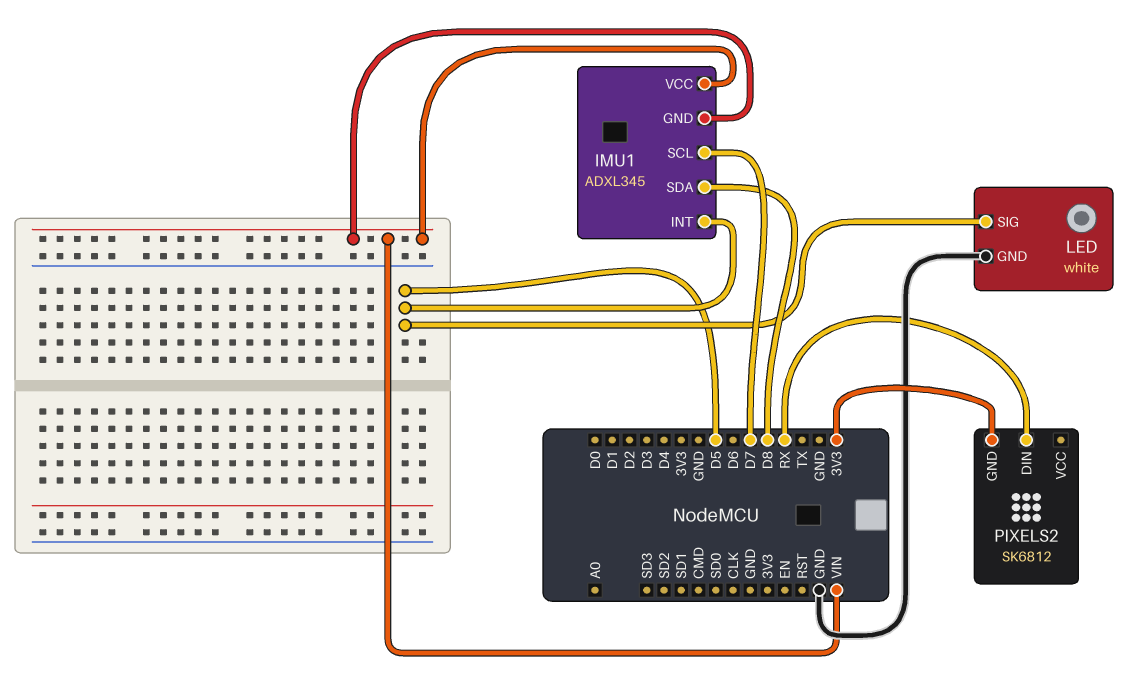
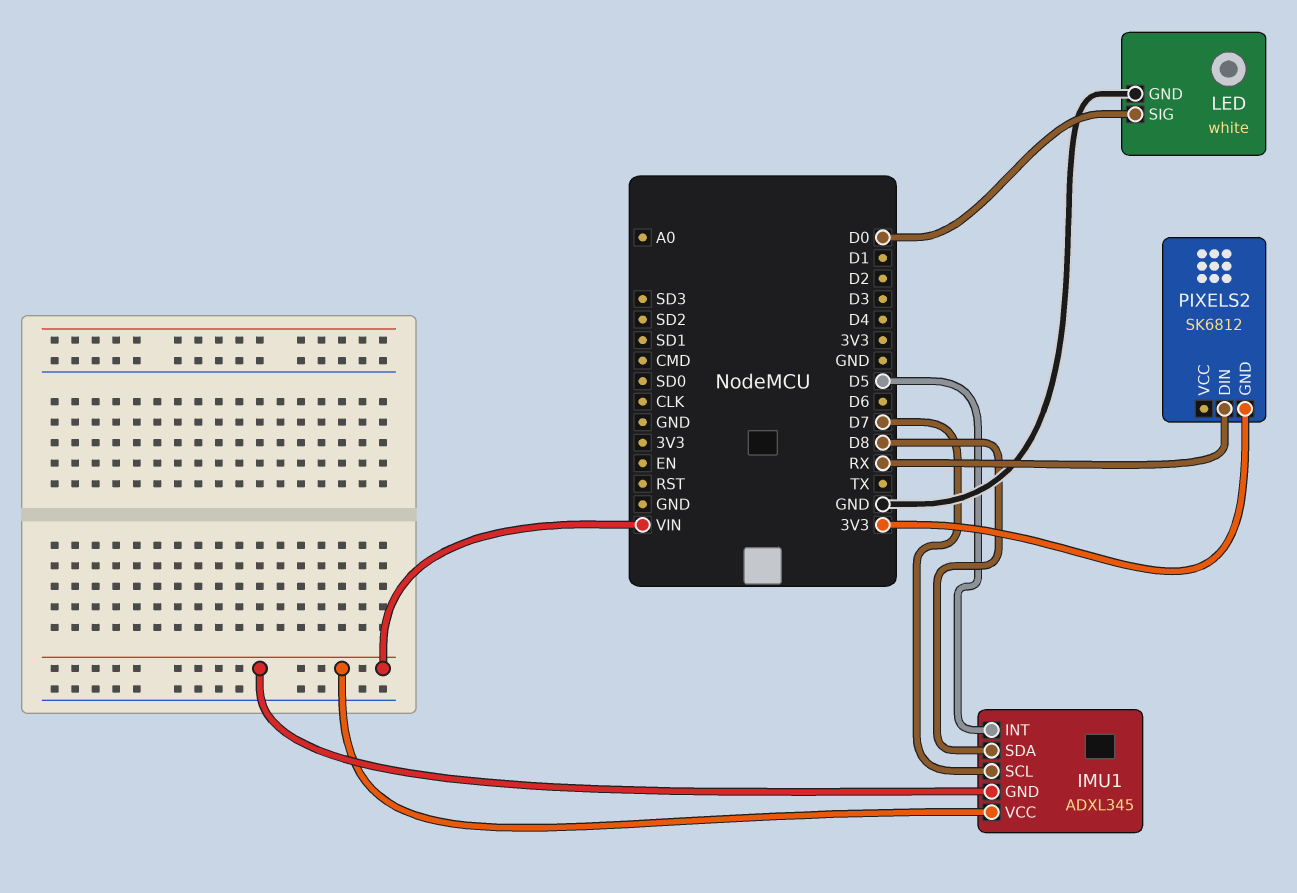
LED pin SIG: D5 -> D0

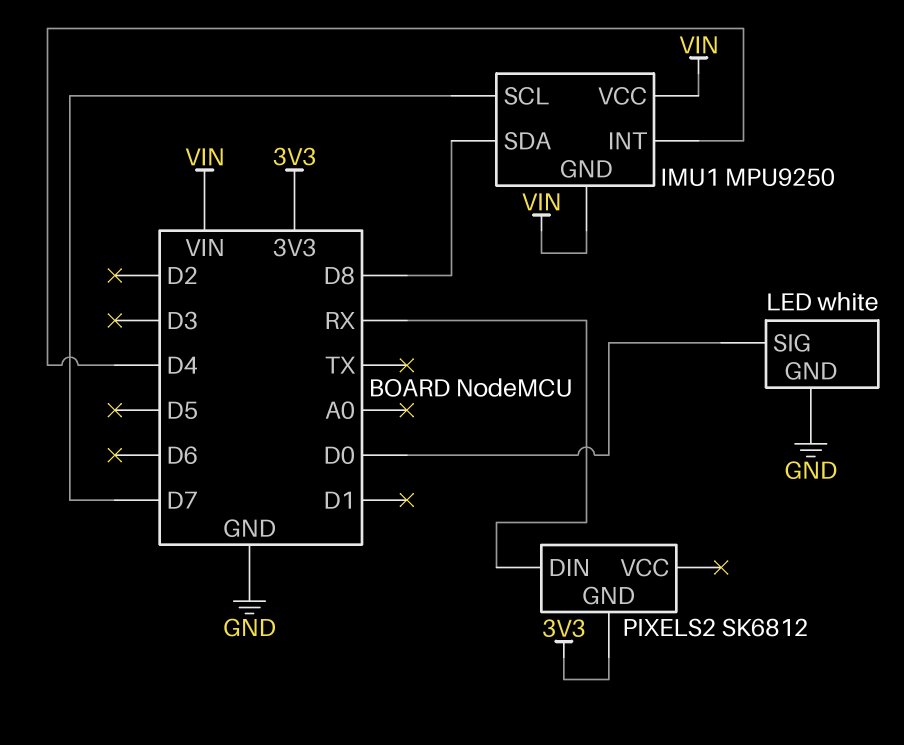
IMU1: ADXL345 -> MPU9250
IMU1 pin INT: D5 -> D4

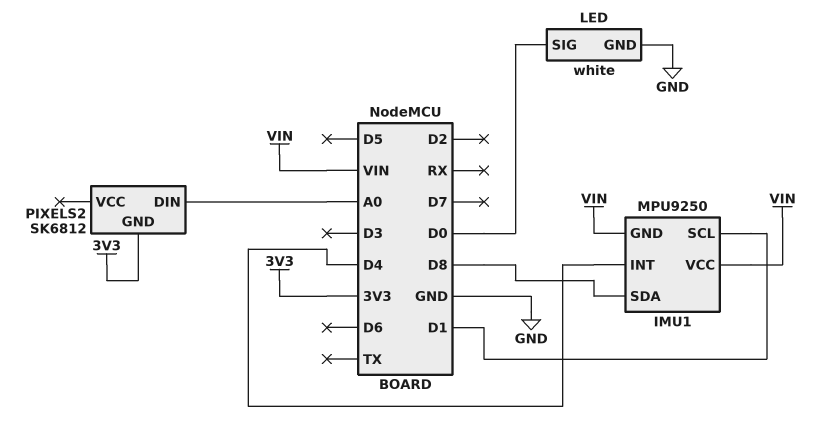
IMU1 pin SCL: D7 -> D1
PIXELS2 pin DIN: RX -> A0

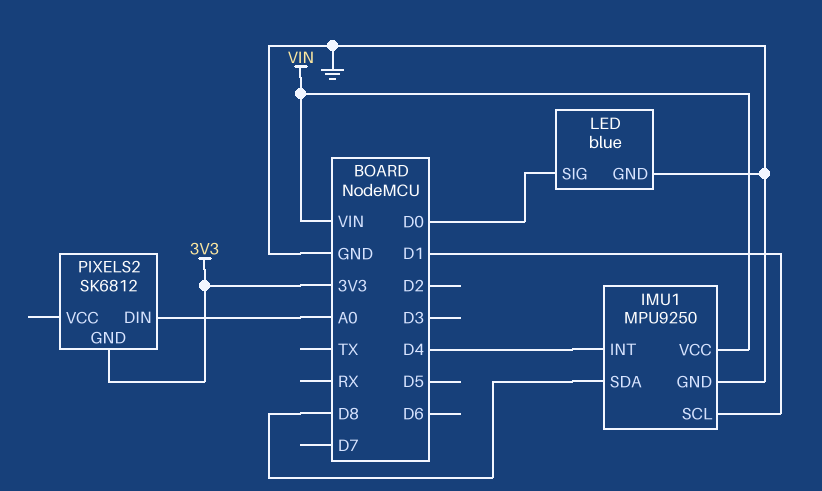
IMU1 pin GND: VIN -> GND
LED: white -> blue

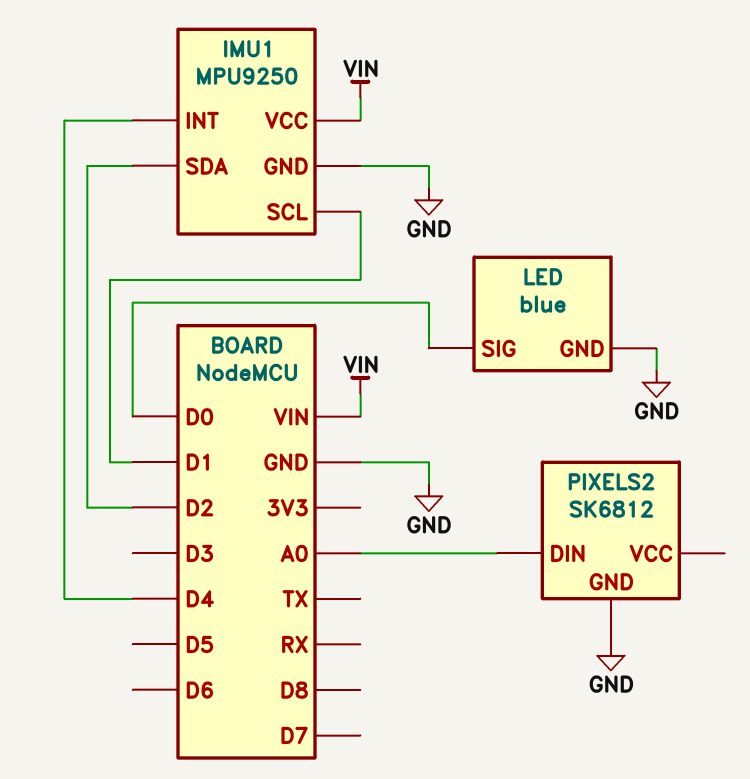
IMU1 pin SDA: D8 -> D2
PIXELS2 pin GND: 3V3 -> GND

